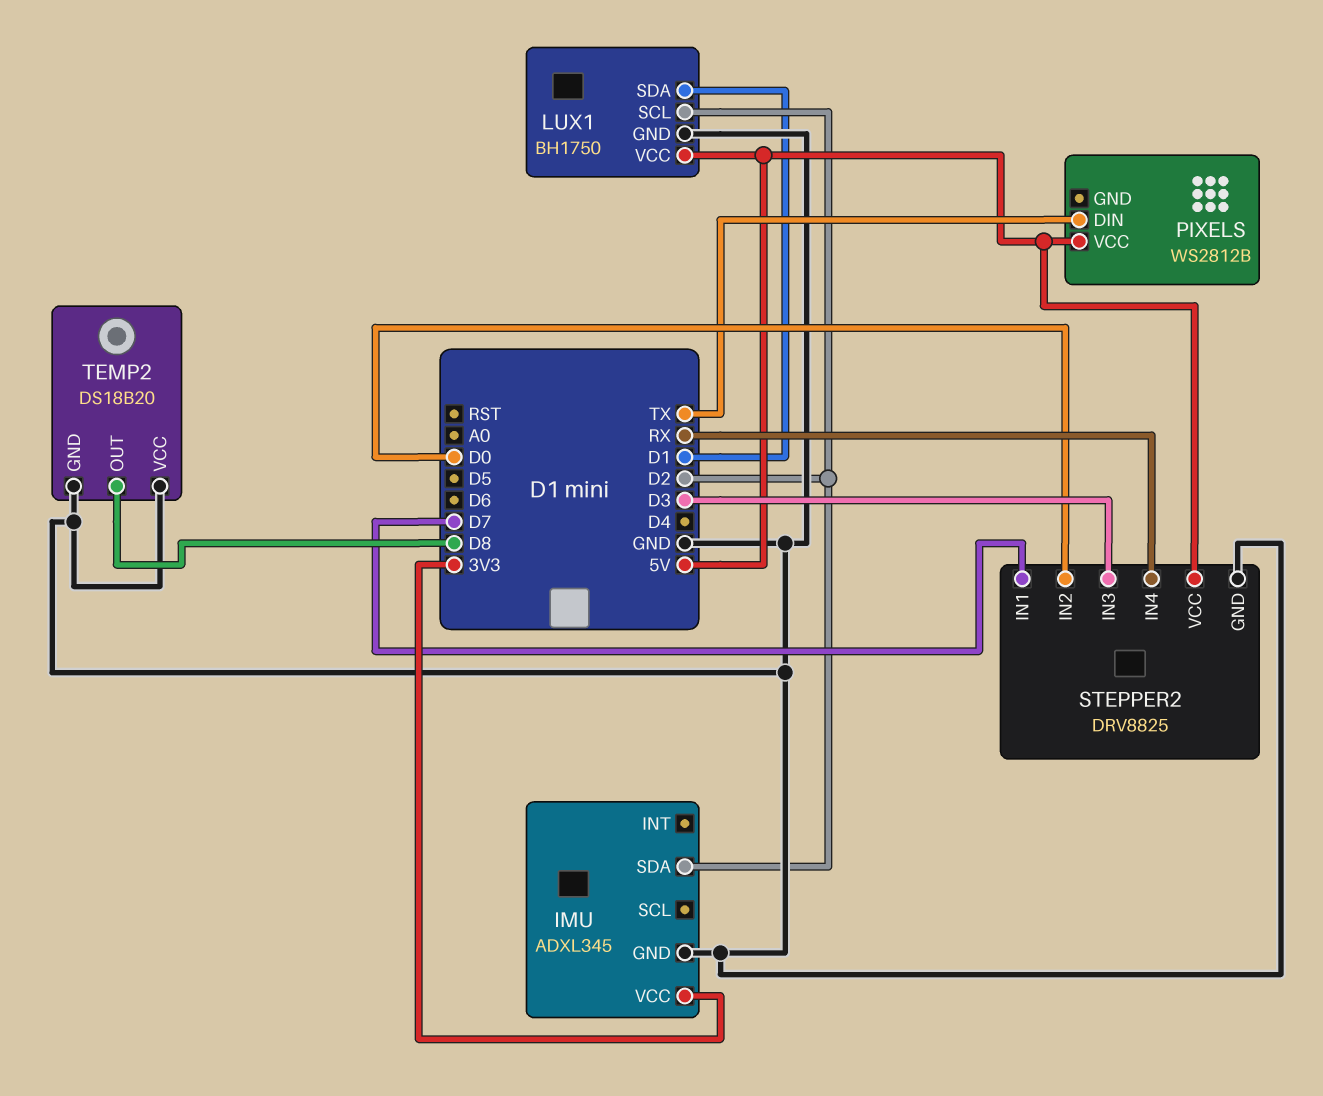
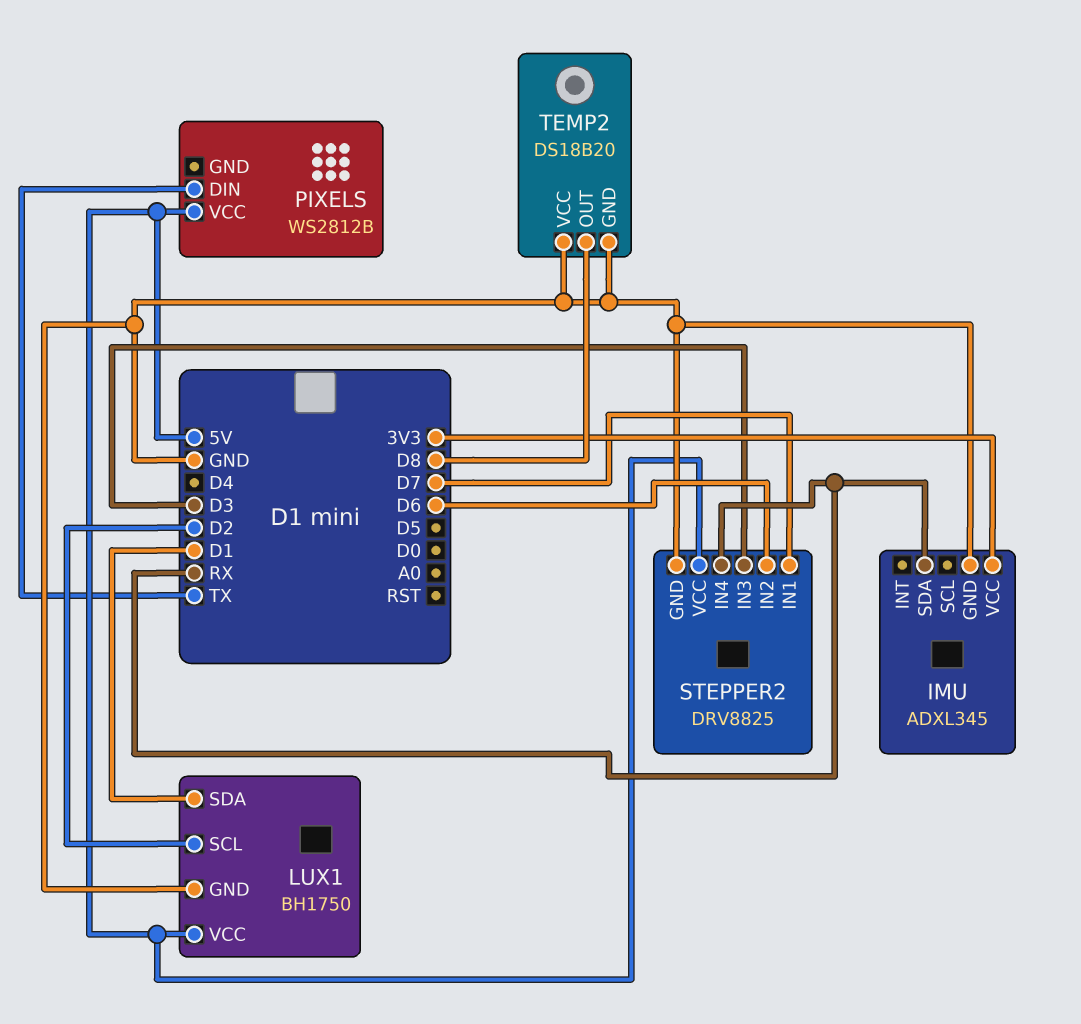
IMU pin SDA: D2 -> RX
STEPPER2 pin IN2: D0 -> D6

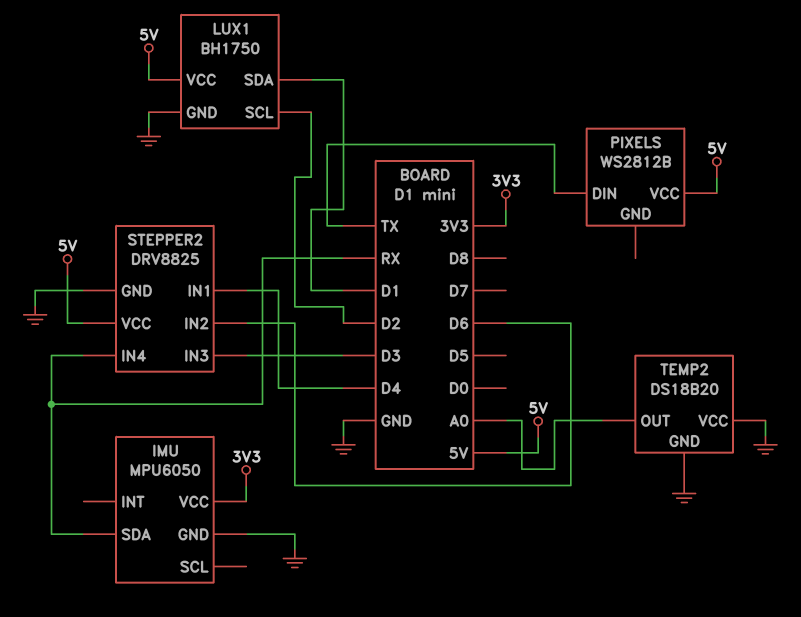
IMU: ADXL345 -> MPU6050
STEPPER2 pin IN1: D7 -> D4
TEMP2 pin OUT: D8 -> A0

